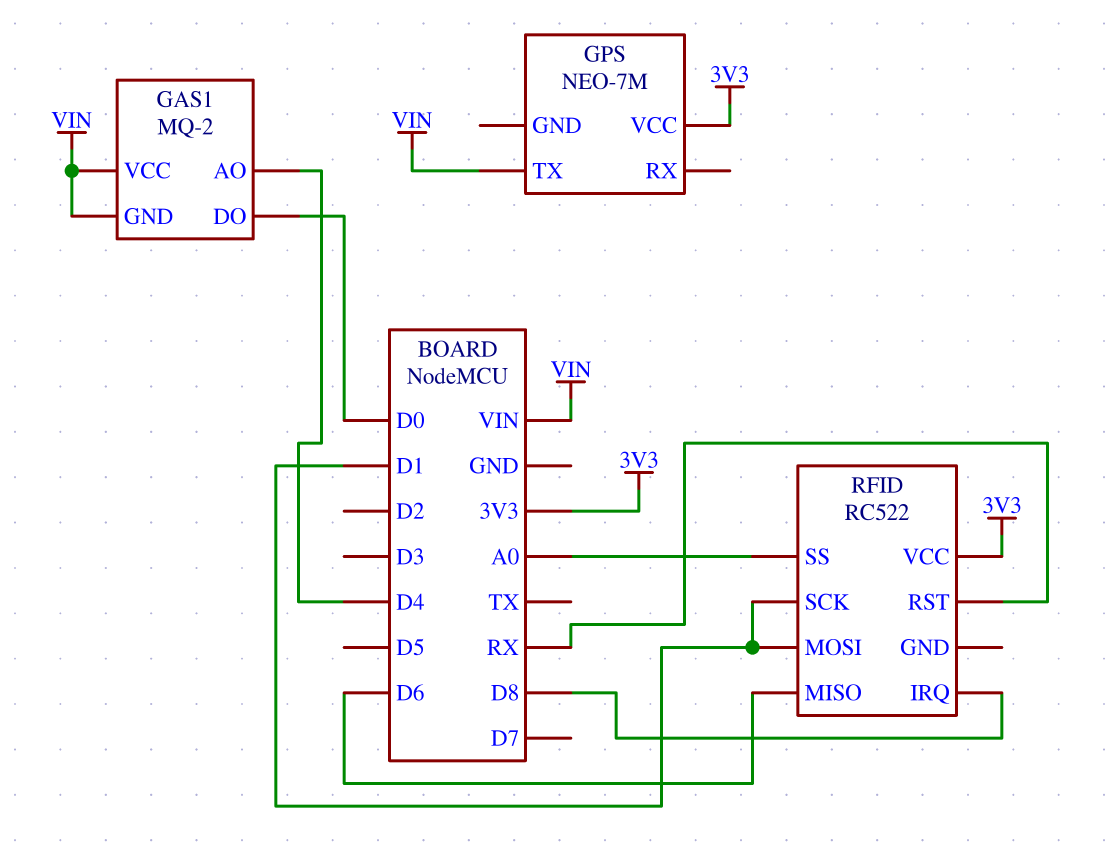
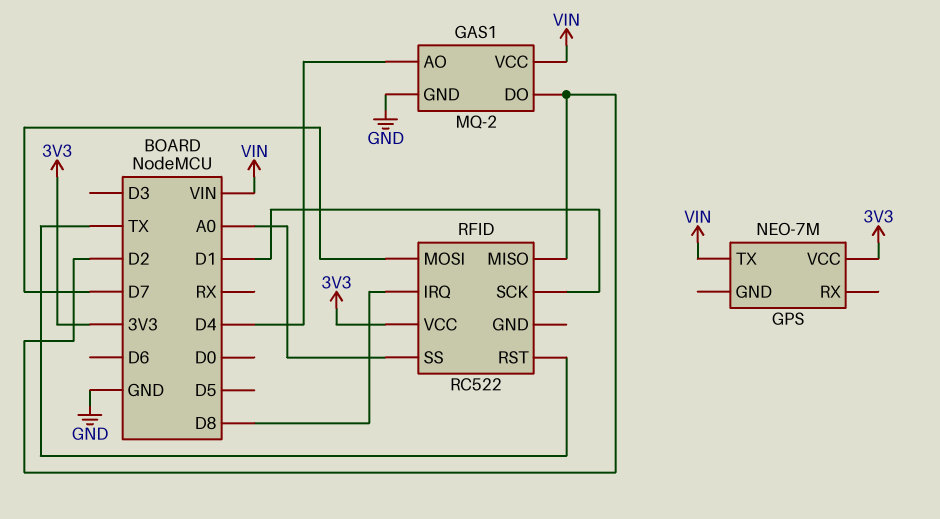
GAS1 pin DO: D0 -> D2
GAS1 pin GND: VIN -> GND
RFID pin MISO: D6 -> D2
RFID pin MOSI: D1 -> D7
RFID pin RST: RX -> TX

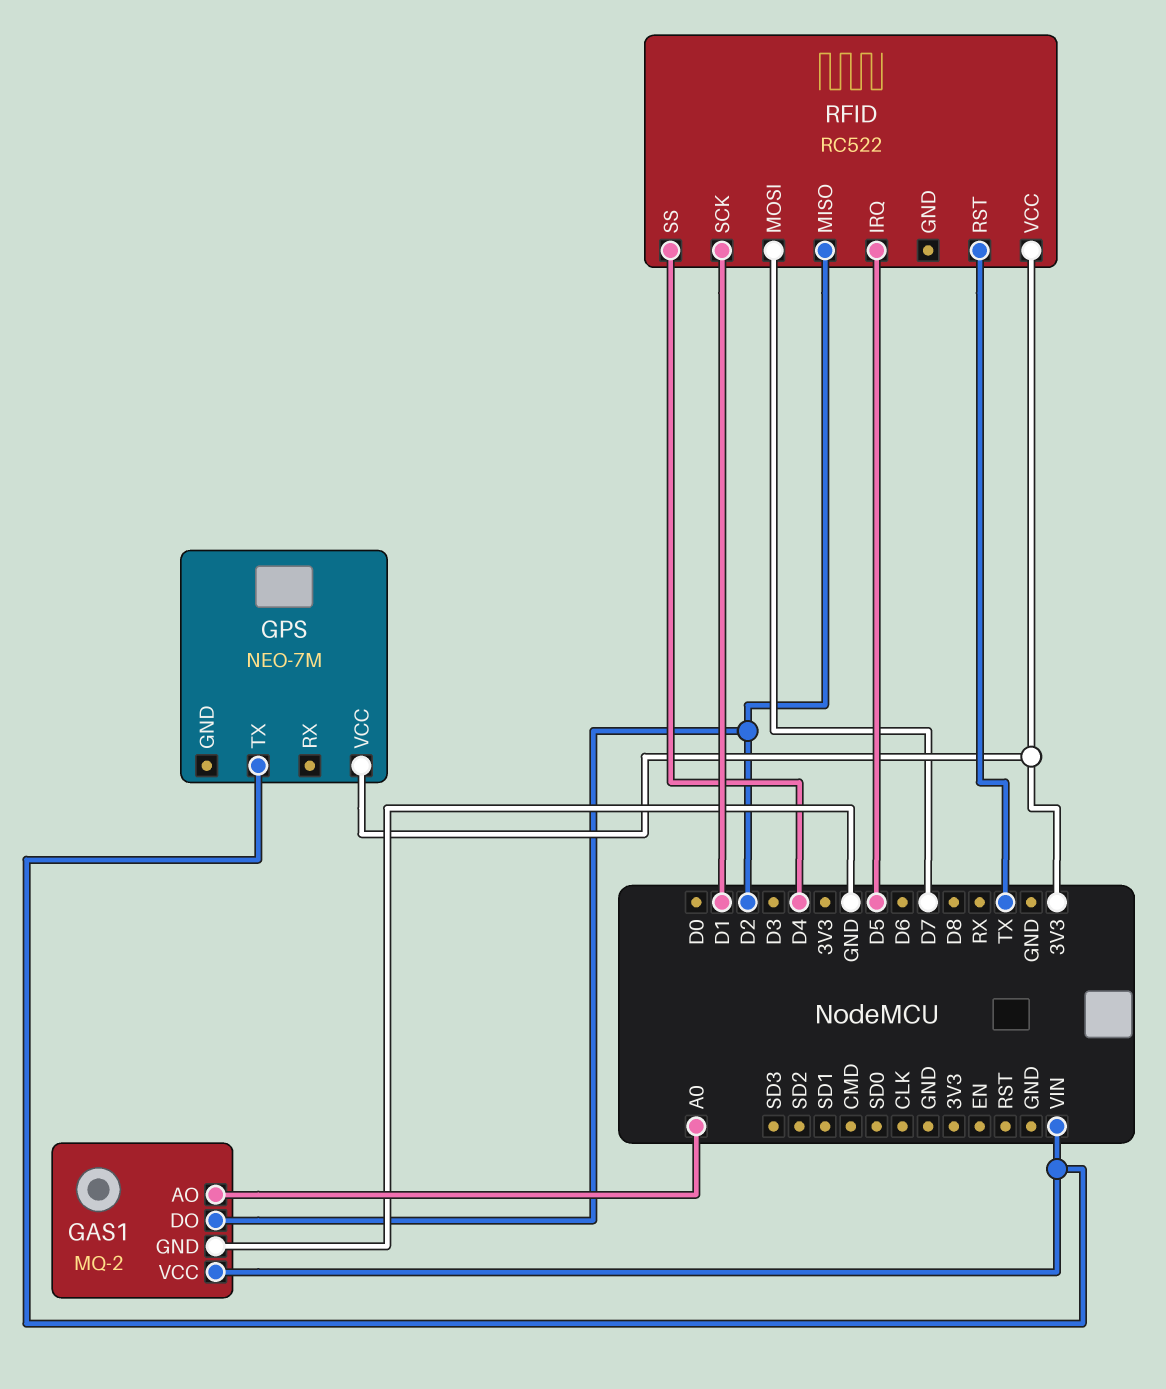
GAS1 pin AO: D4 -> A0
RFID pin IRQ: D8 -> D5
RFID pin SS: A0 -> D4

